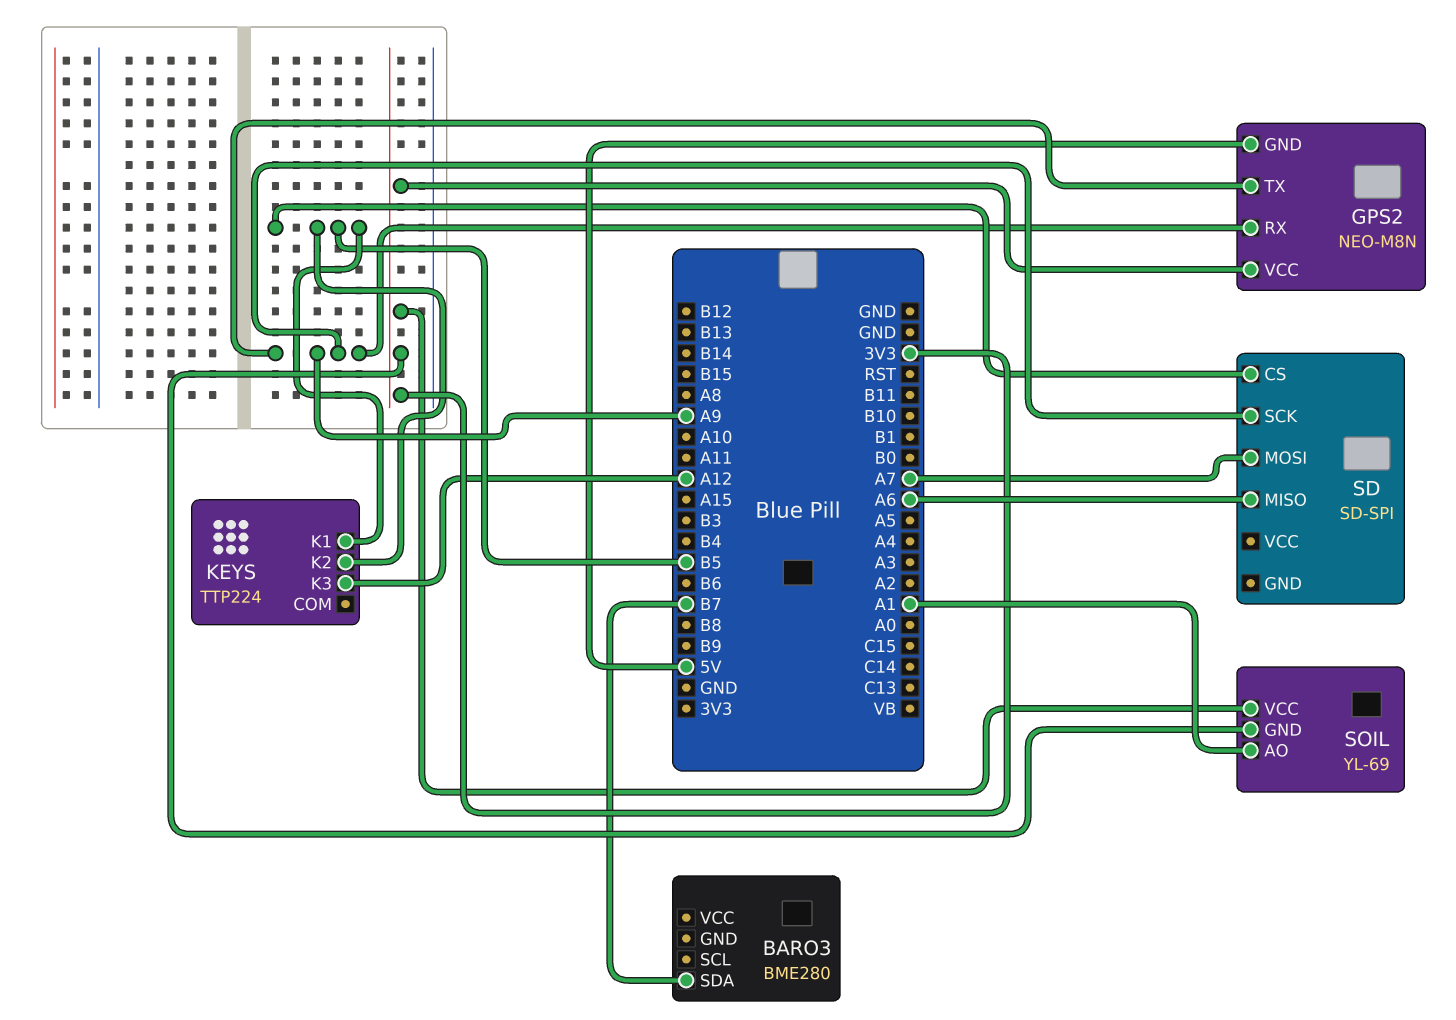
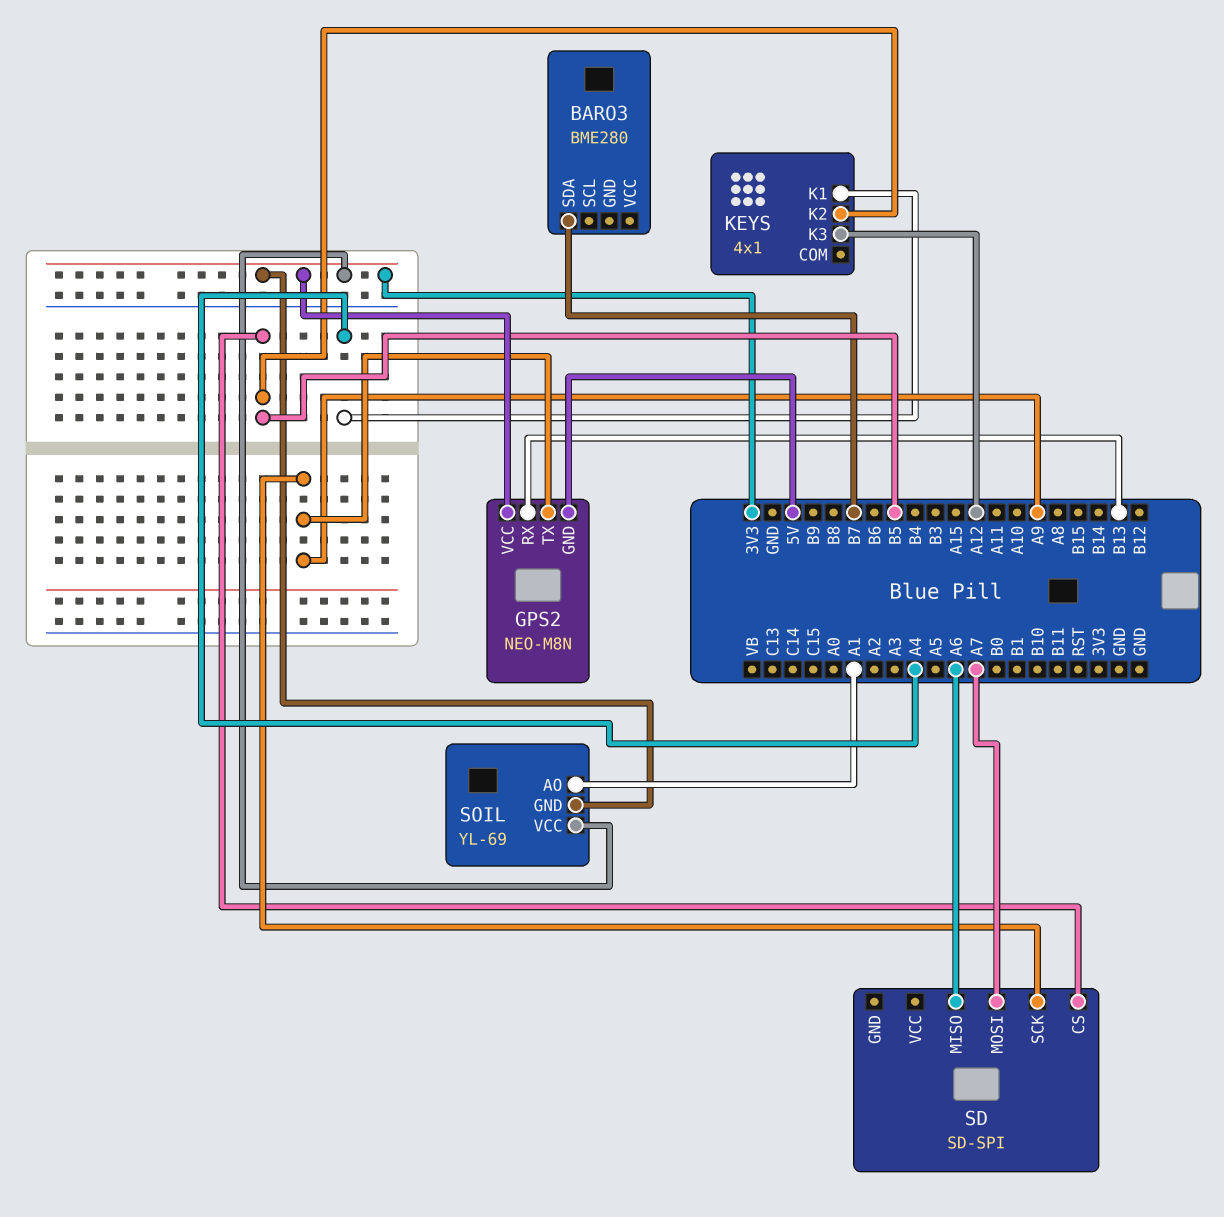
GPS2 pin RX: A9 -> B13
KEYS: TTP224 -> 4x1
KEYS pin K1: B5 -> A4

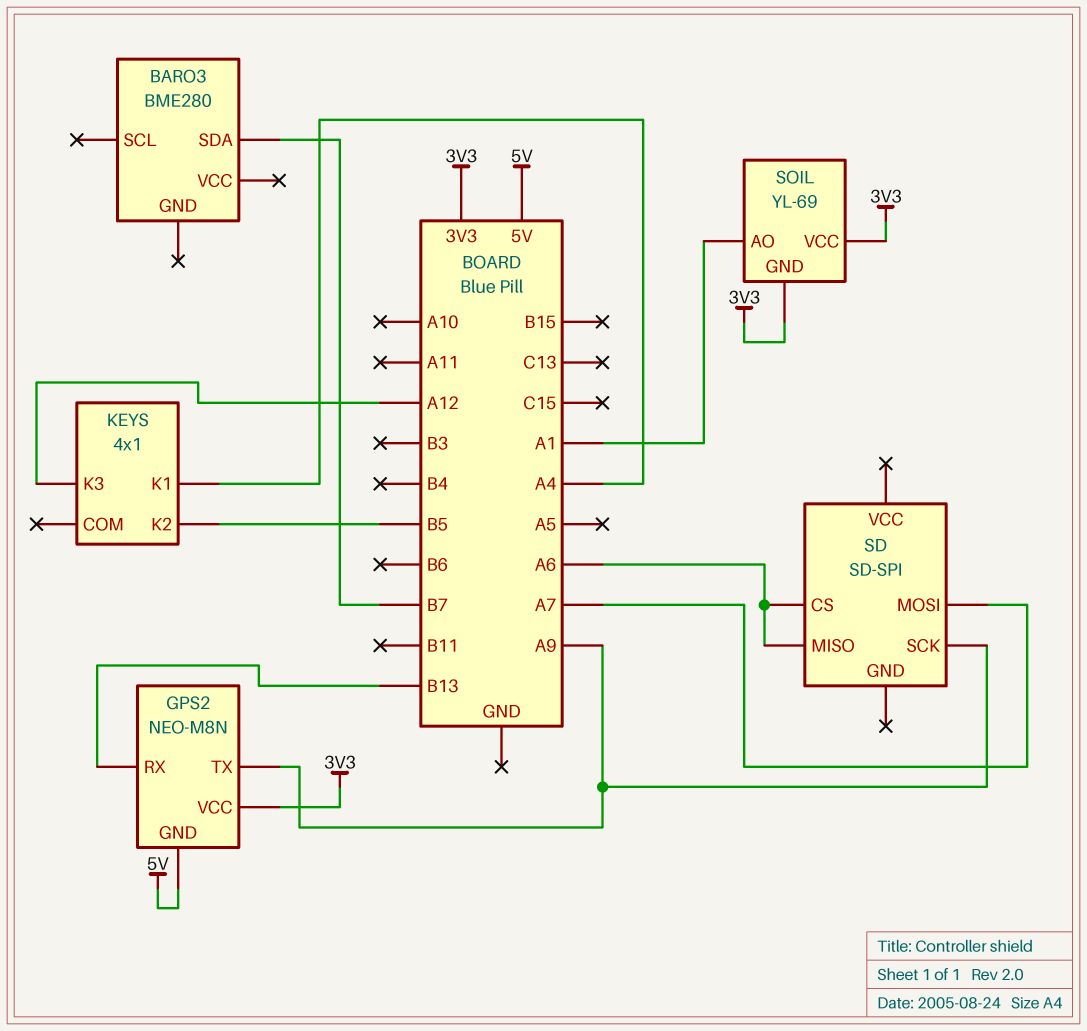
SD pin CS: B5 -> A6

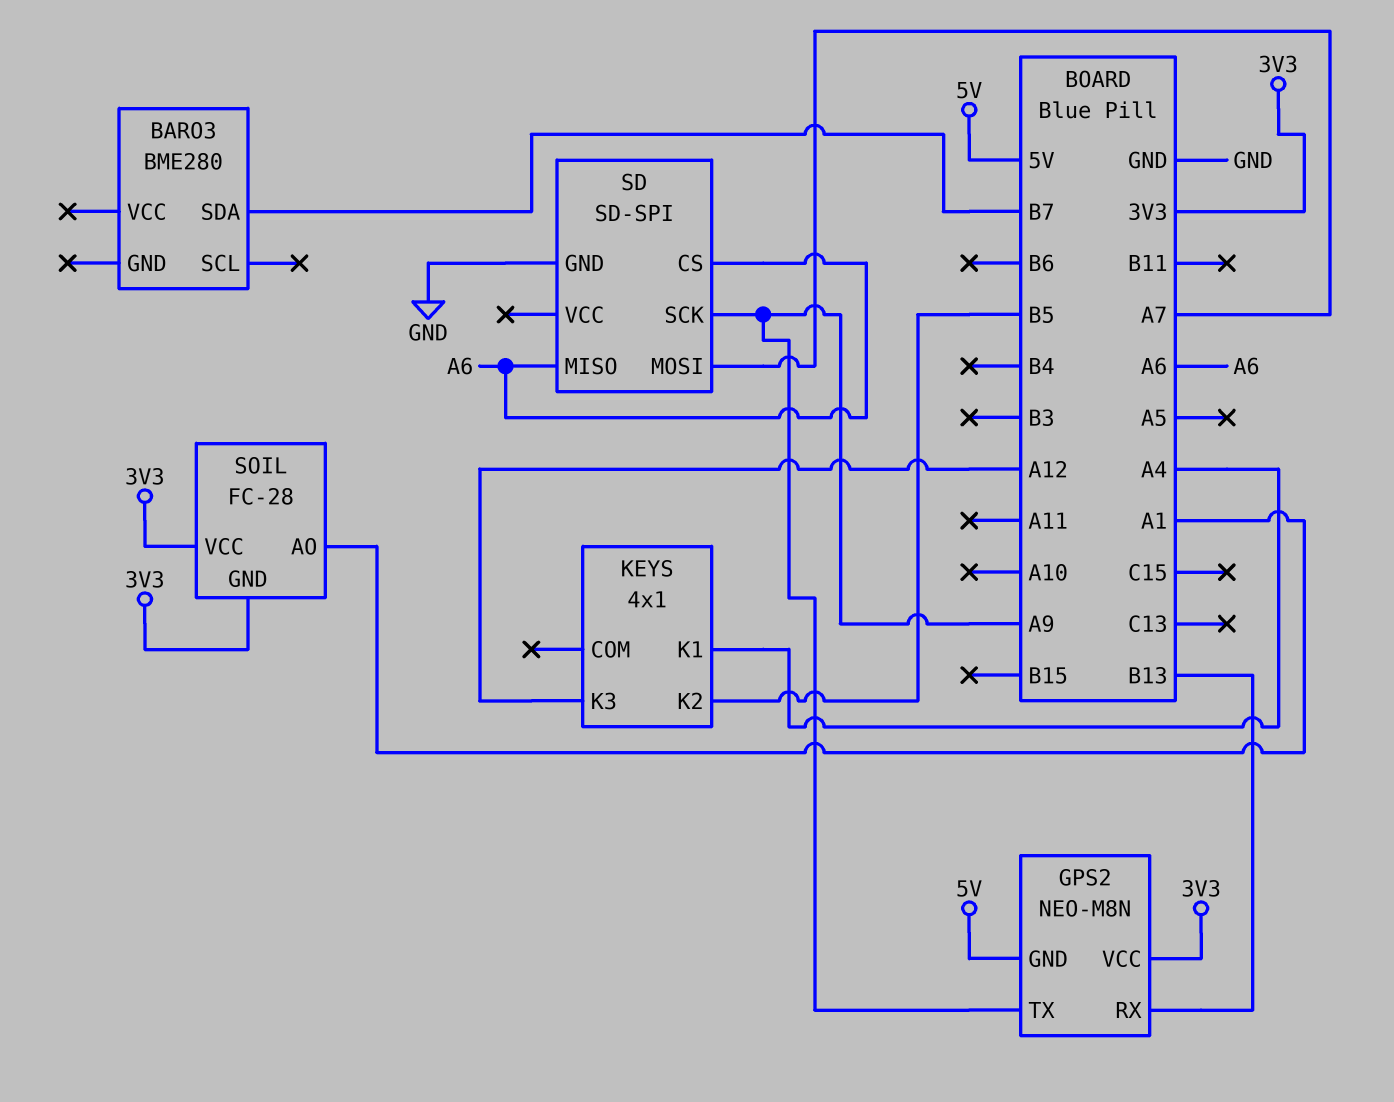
SD pin GND: none -> GND
SOIL: YL-69 -> FC-28

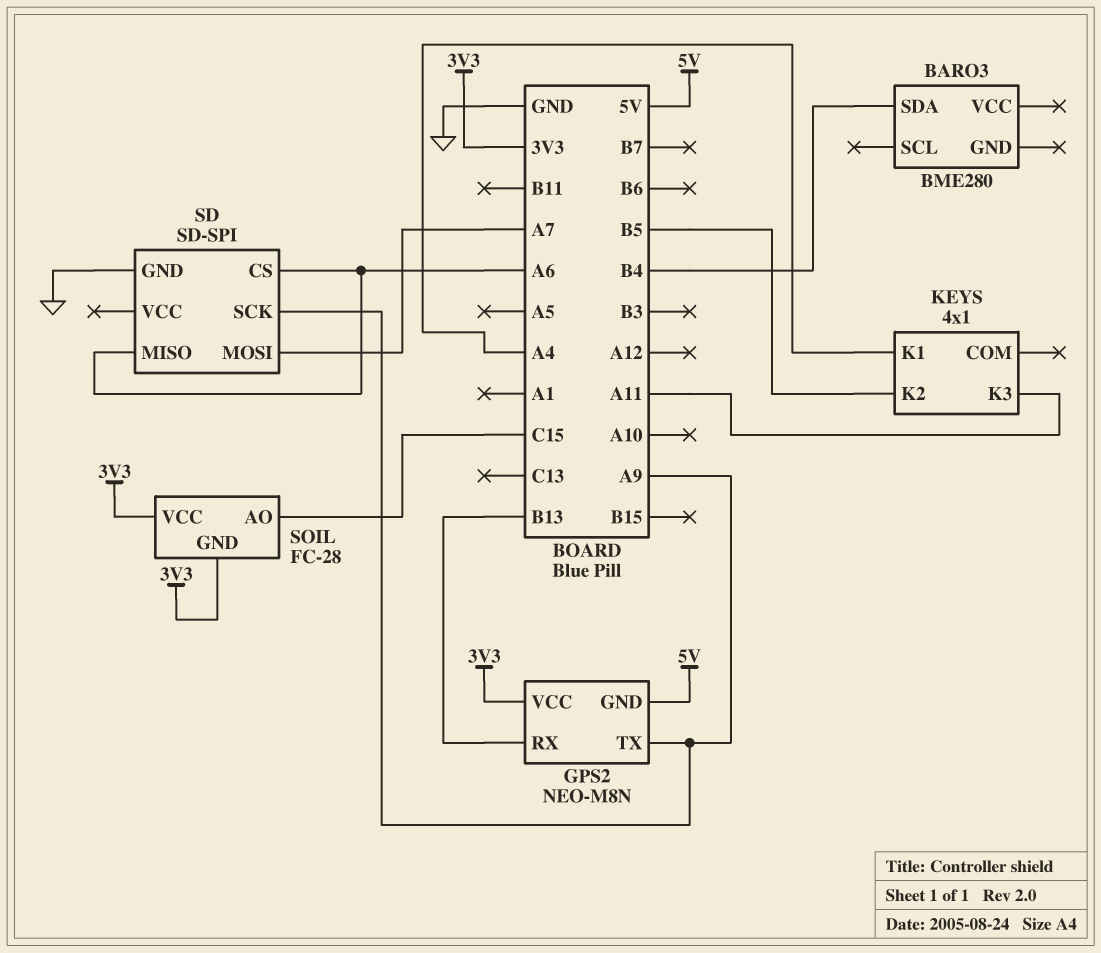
BARO3 pin SDA: B7 -> B4
KEYS pin K3: A12 -> A11
SOIL pin AO: A1 -> C15

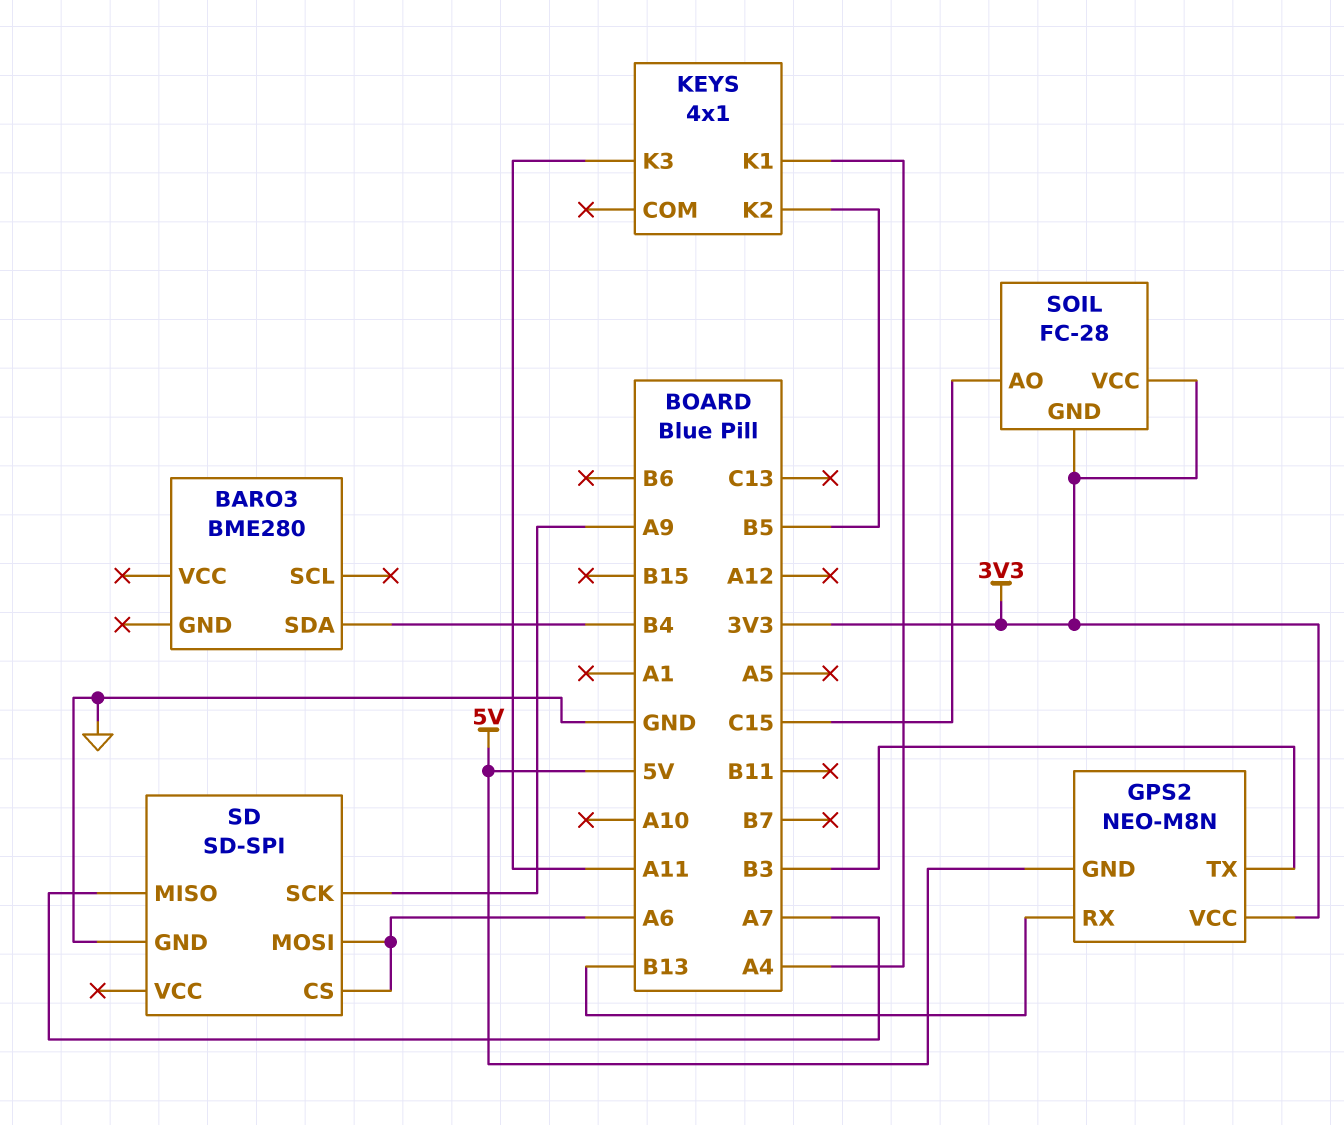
GPS2 pin TX: A9 -> B3
SD pin MISO: A6 -> A7
SD pin MOSI: A7 -> A6

